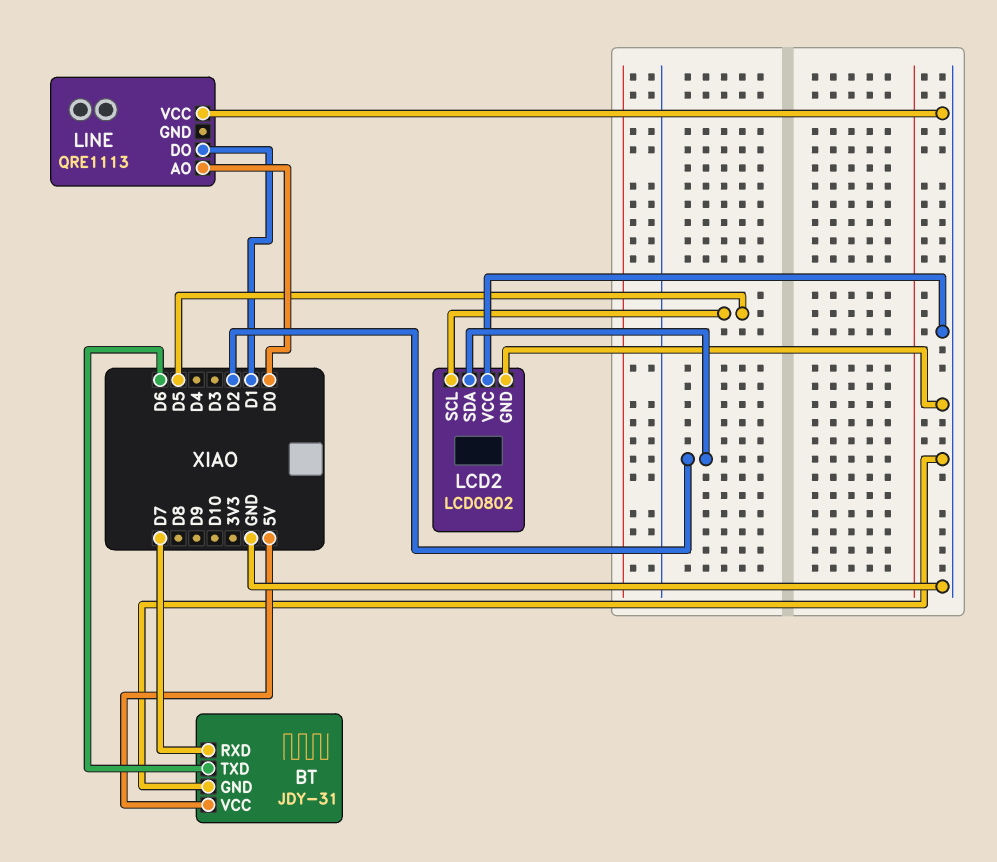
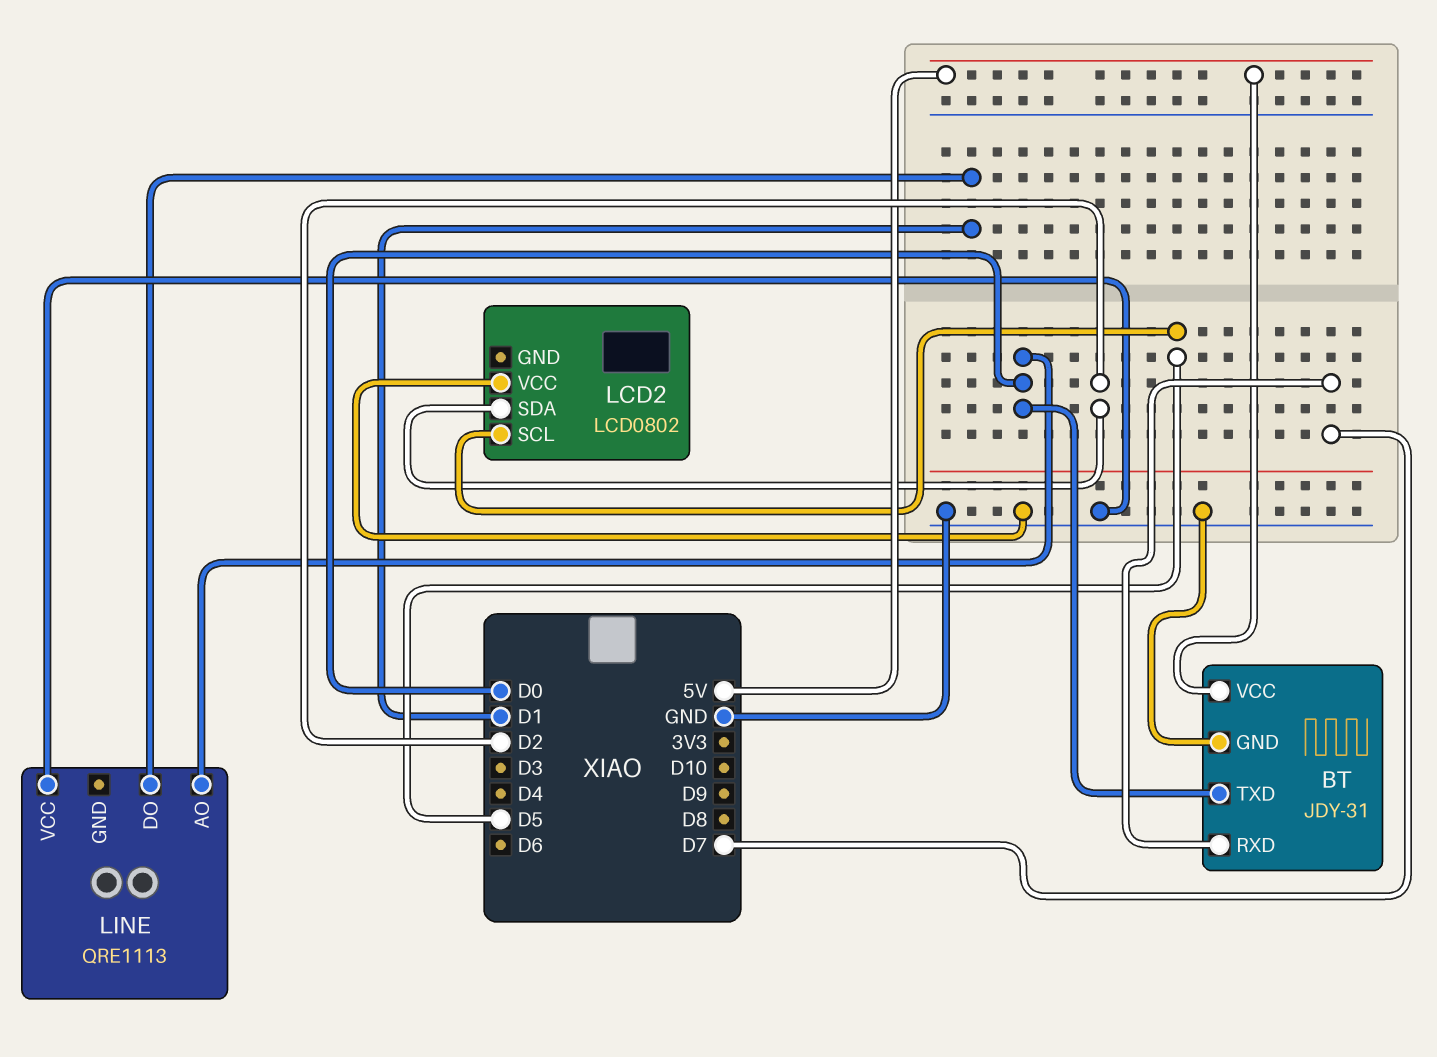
BT pin TXD: D6 -> D0
LCD2 pin GND: GND -> none

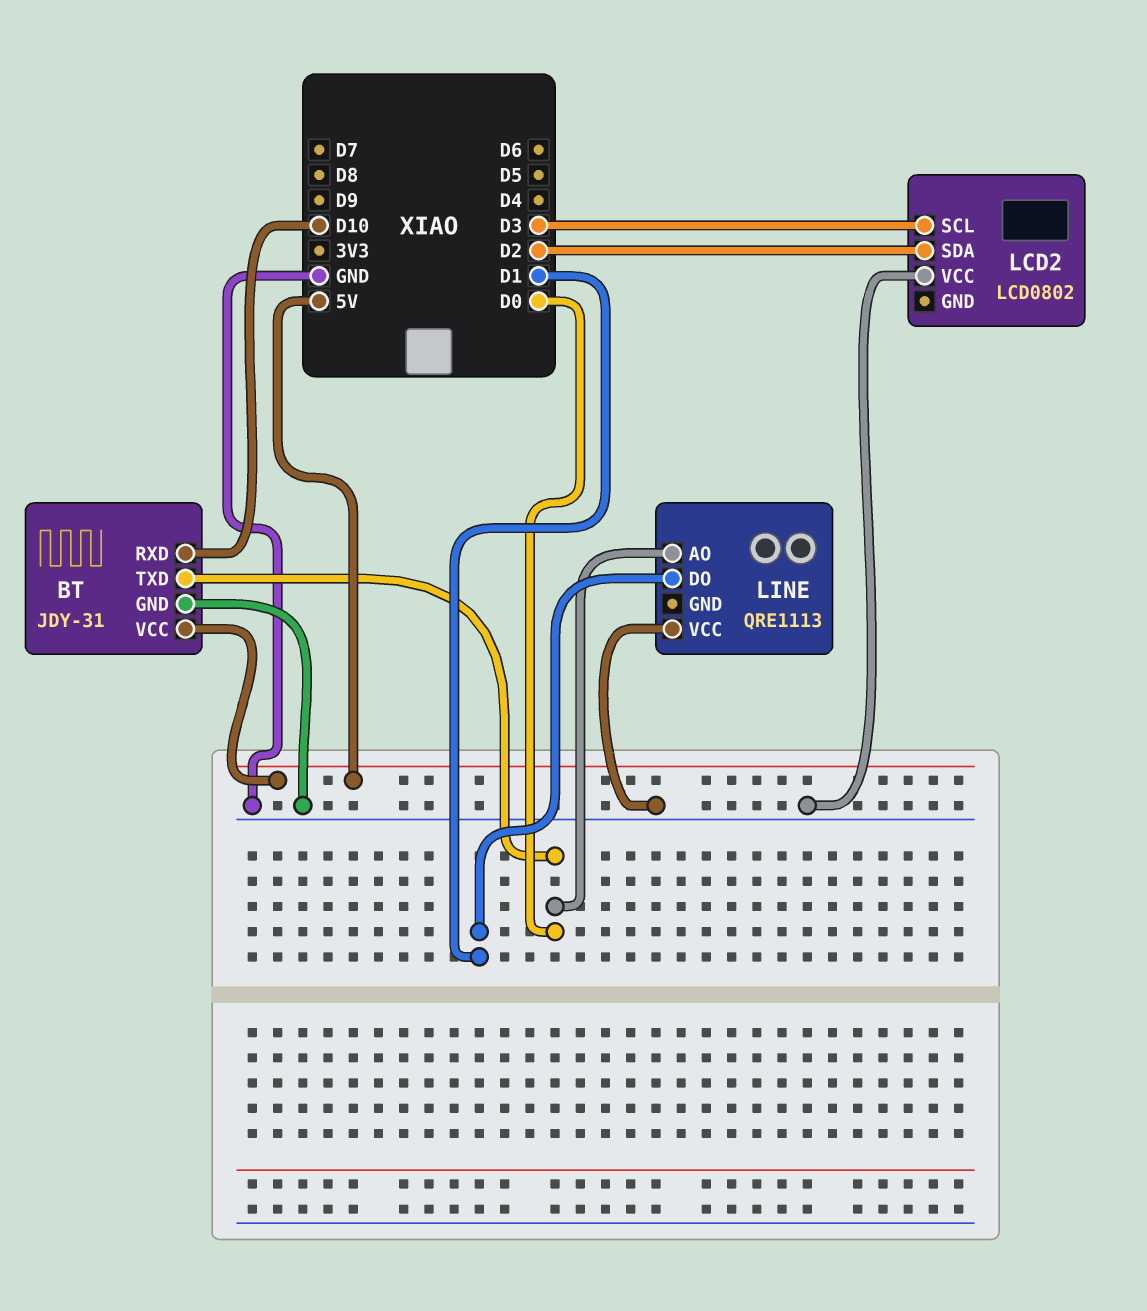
BT pin RXD: D7 -> D10
LCD2 pin SCL: D5 -> D3

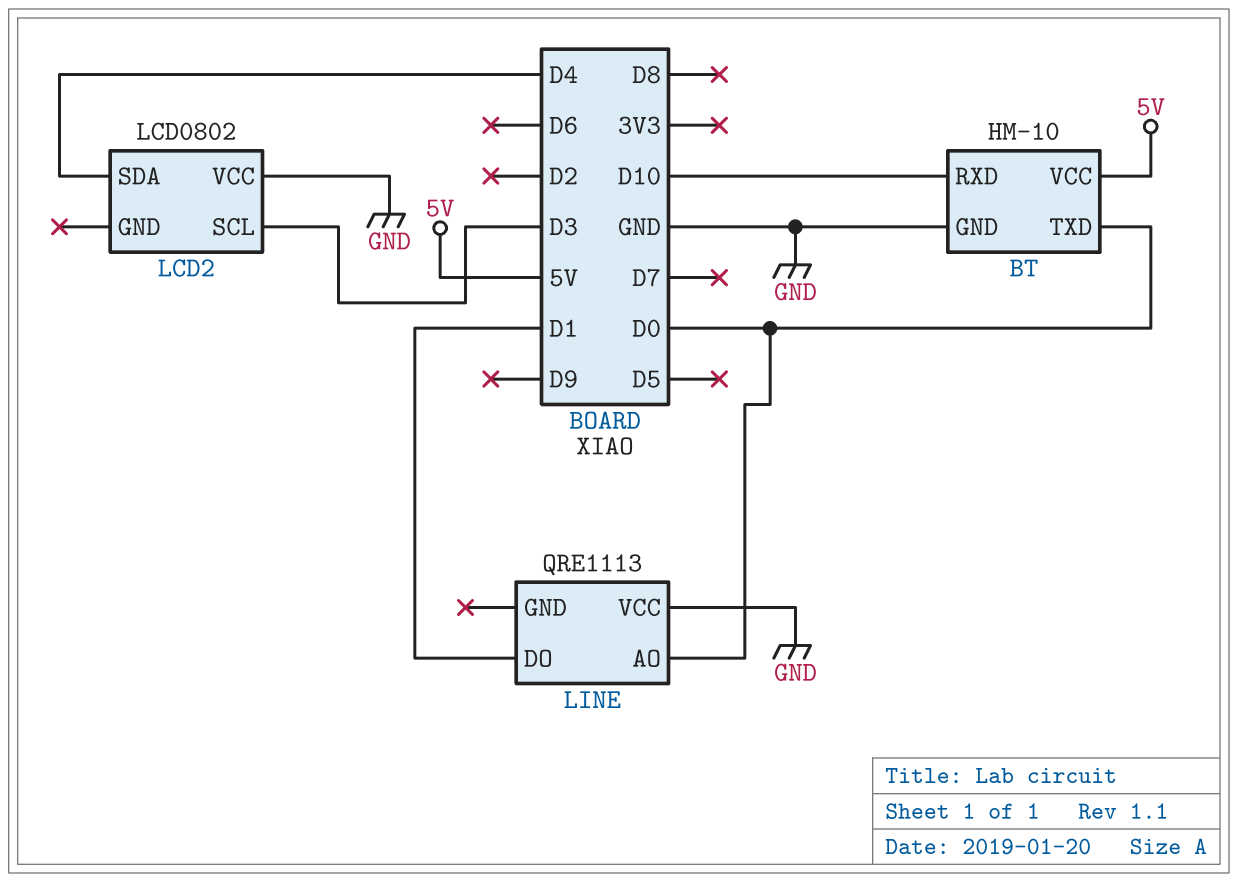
BT: JDY-31 -> HM-10
LCD2 pin SDA: D2 -> D4

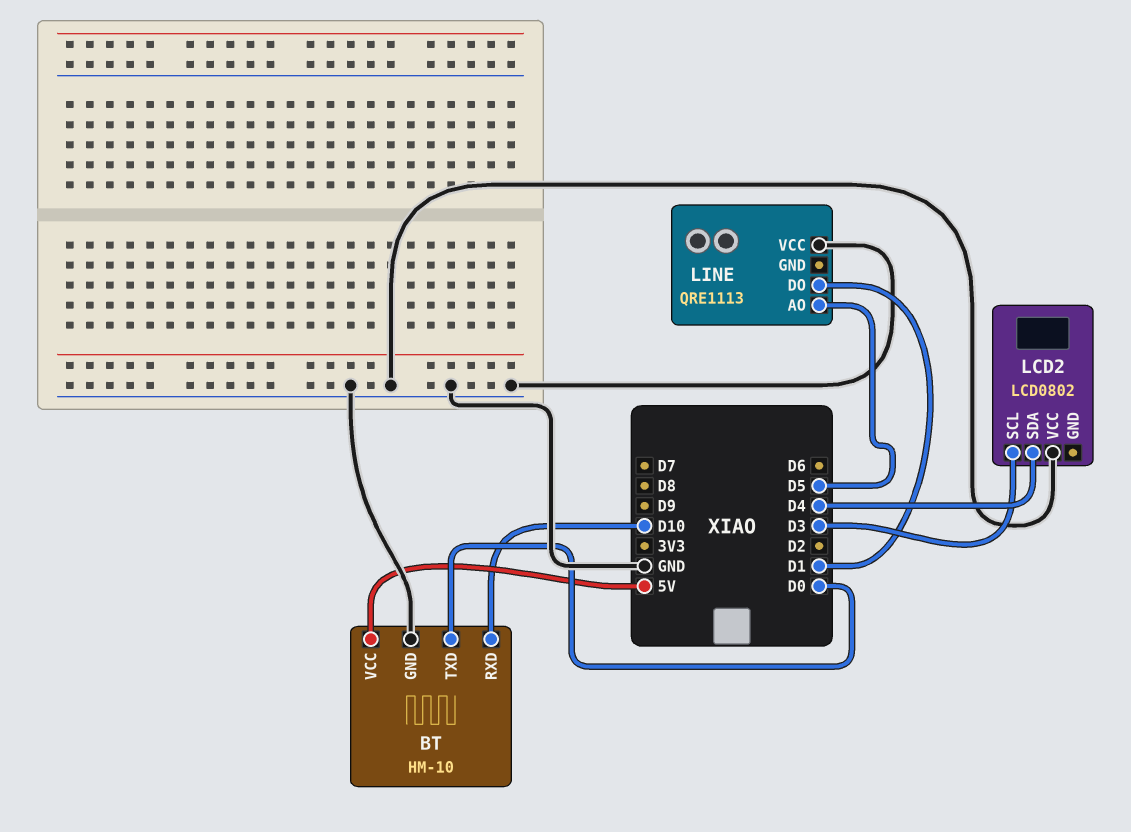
LINE pin AO: D0 -> D5

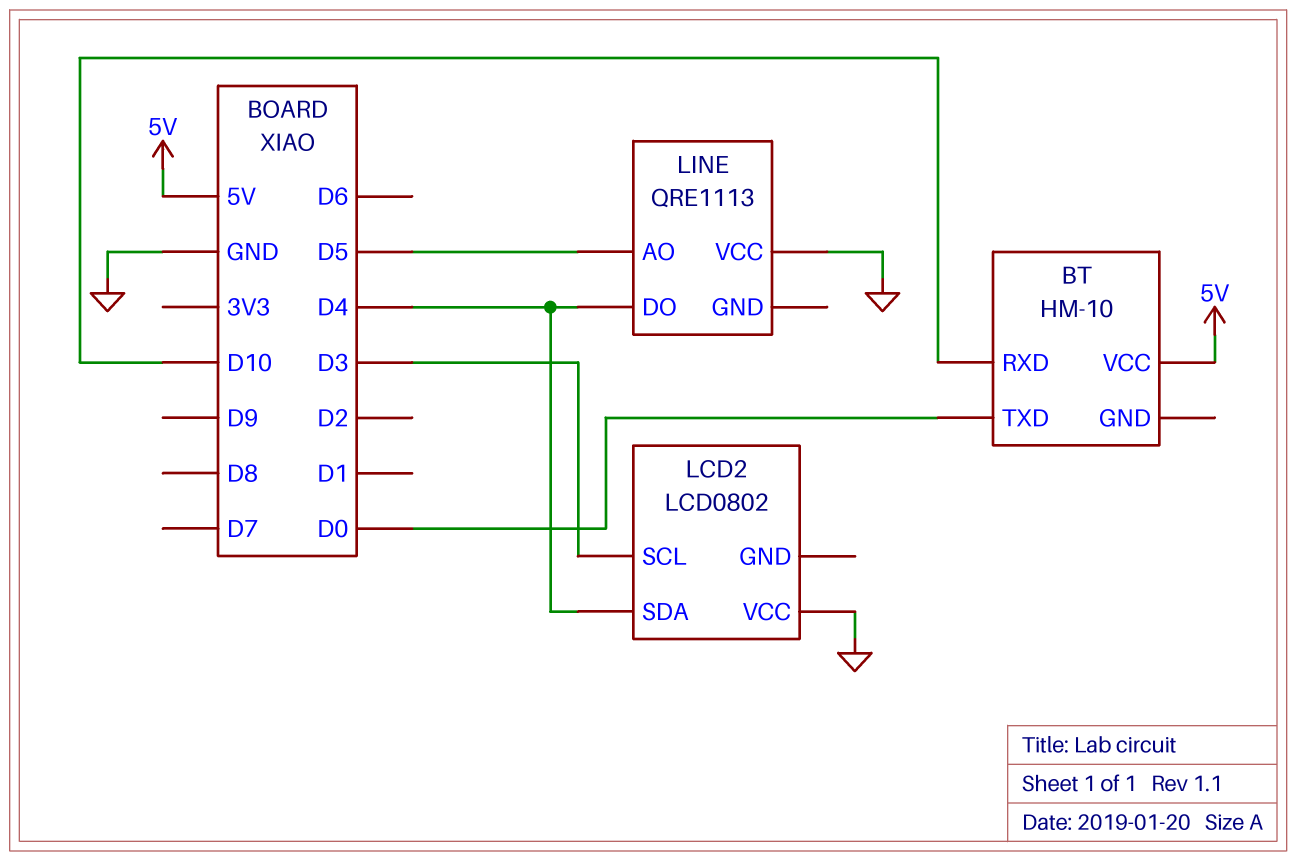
BT pin GND: GND -> none
LINE pin DO: D1 -> D4

